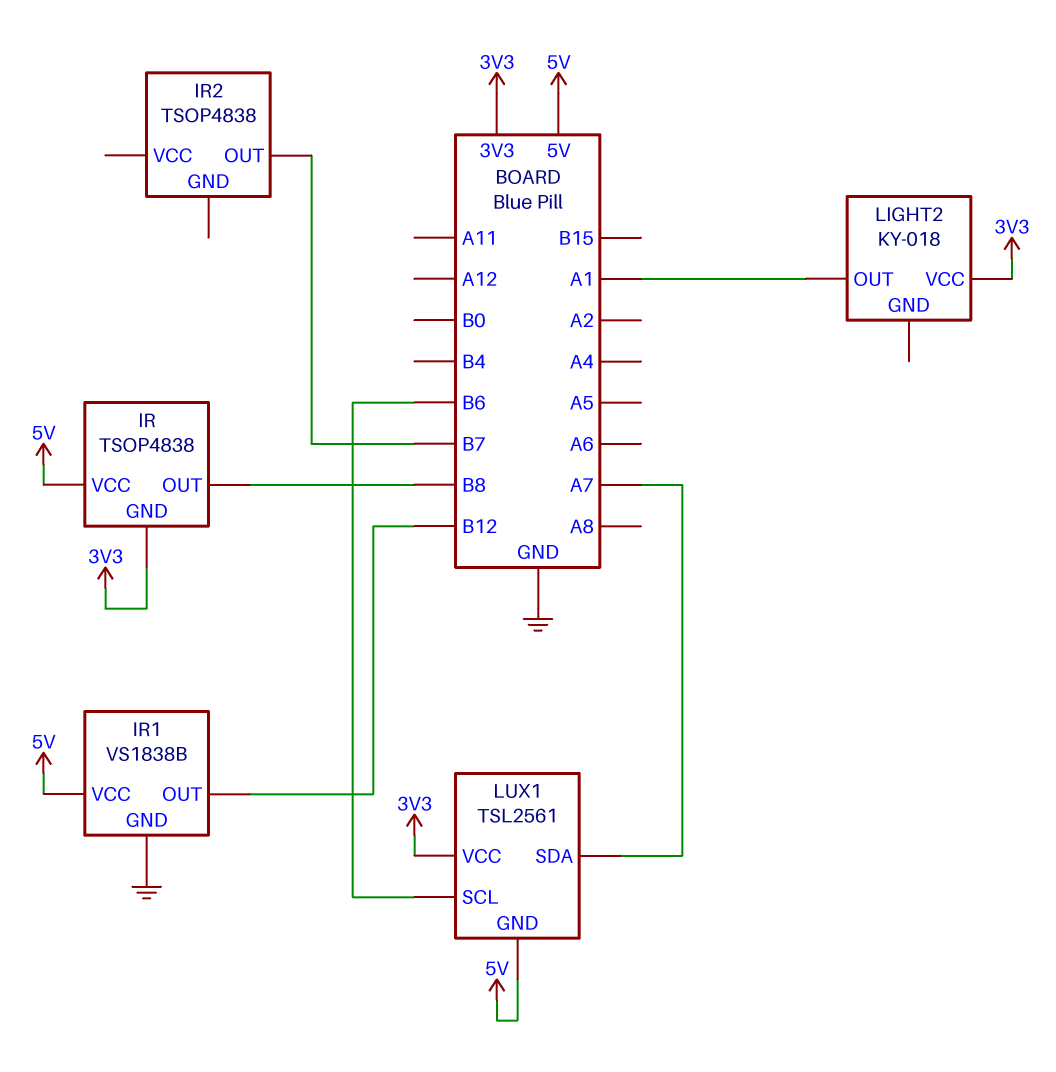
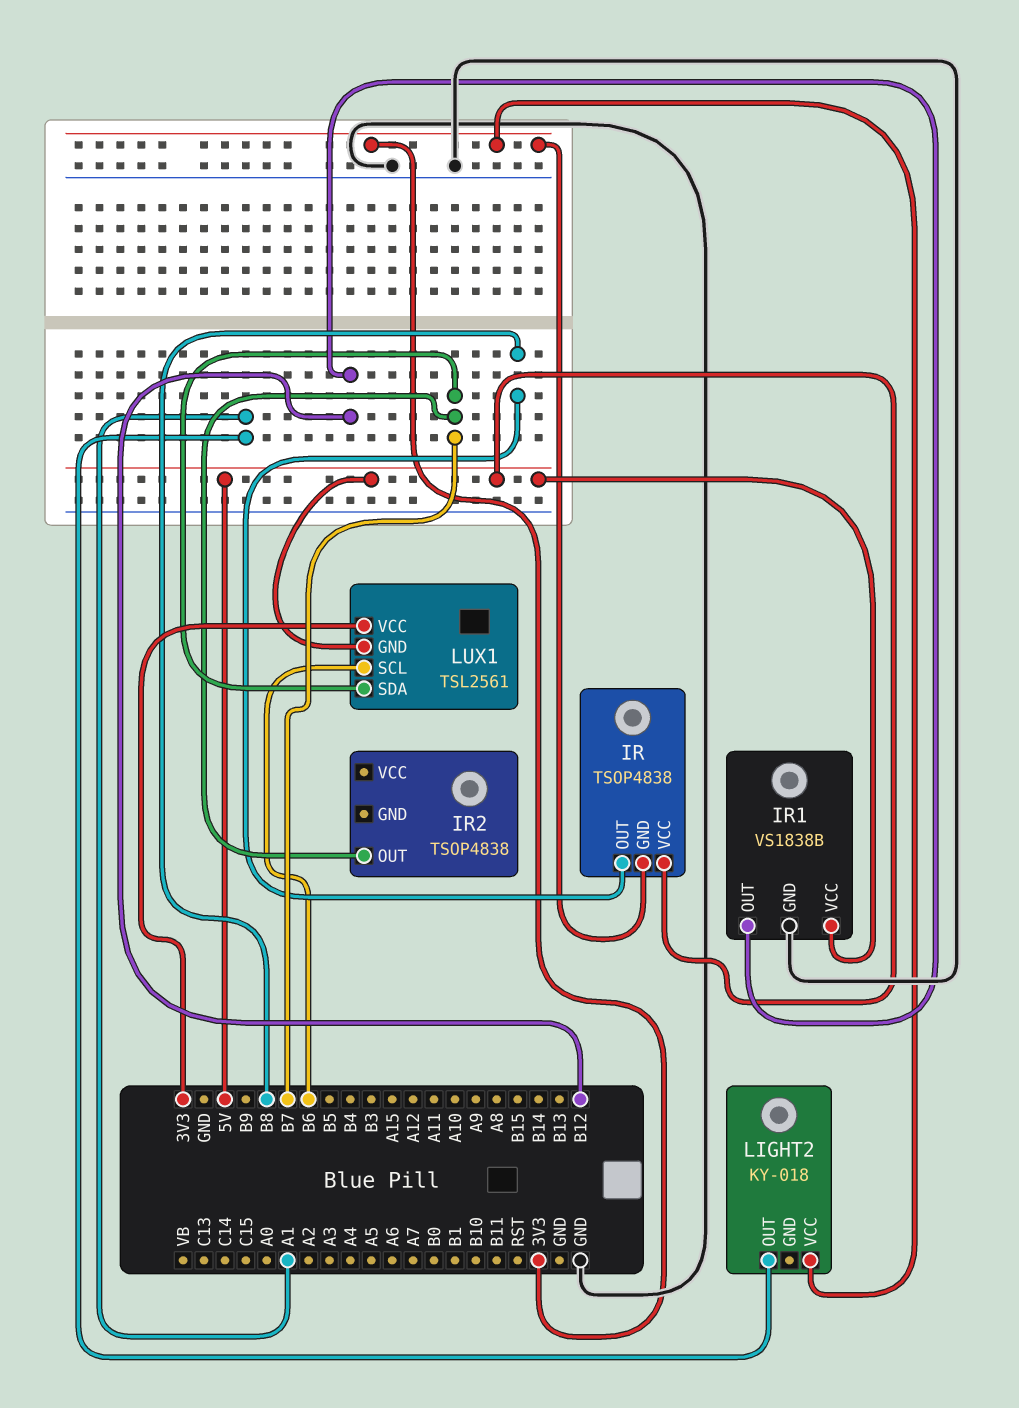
LUX1 pin SDA: A7 -> B7

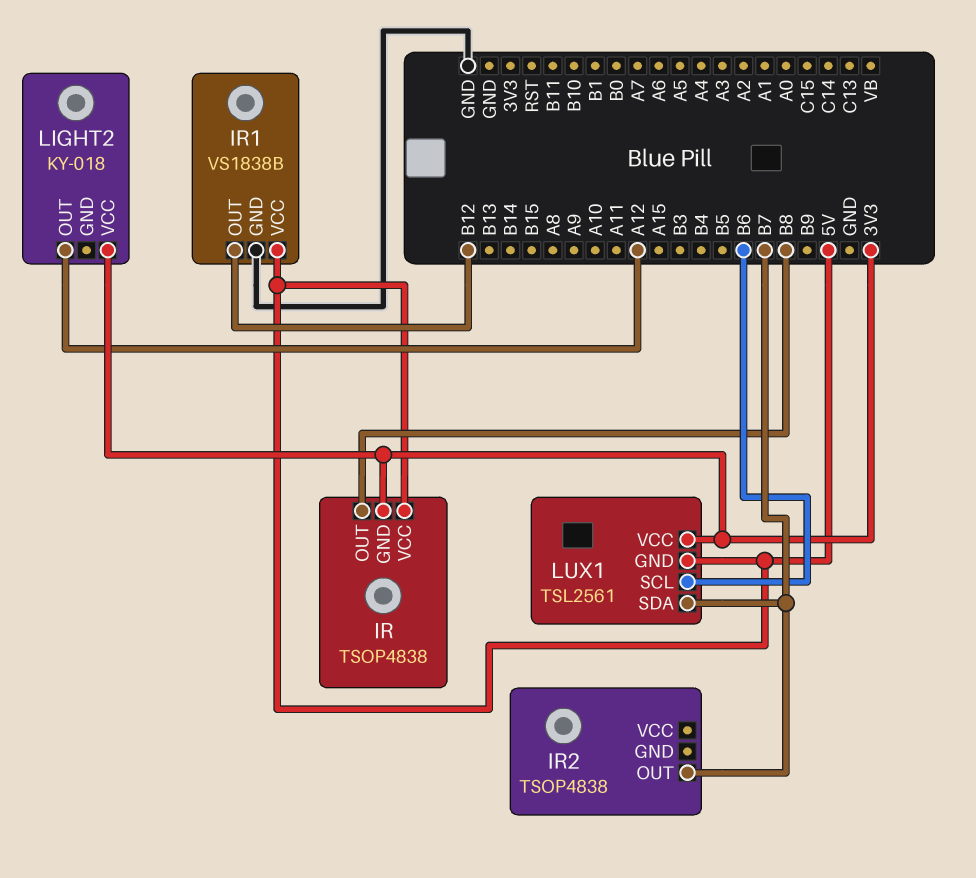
LIGHT2 pin OUT: A1 -> A12

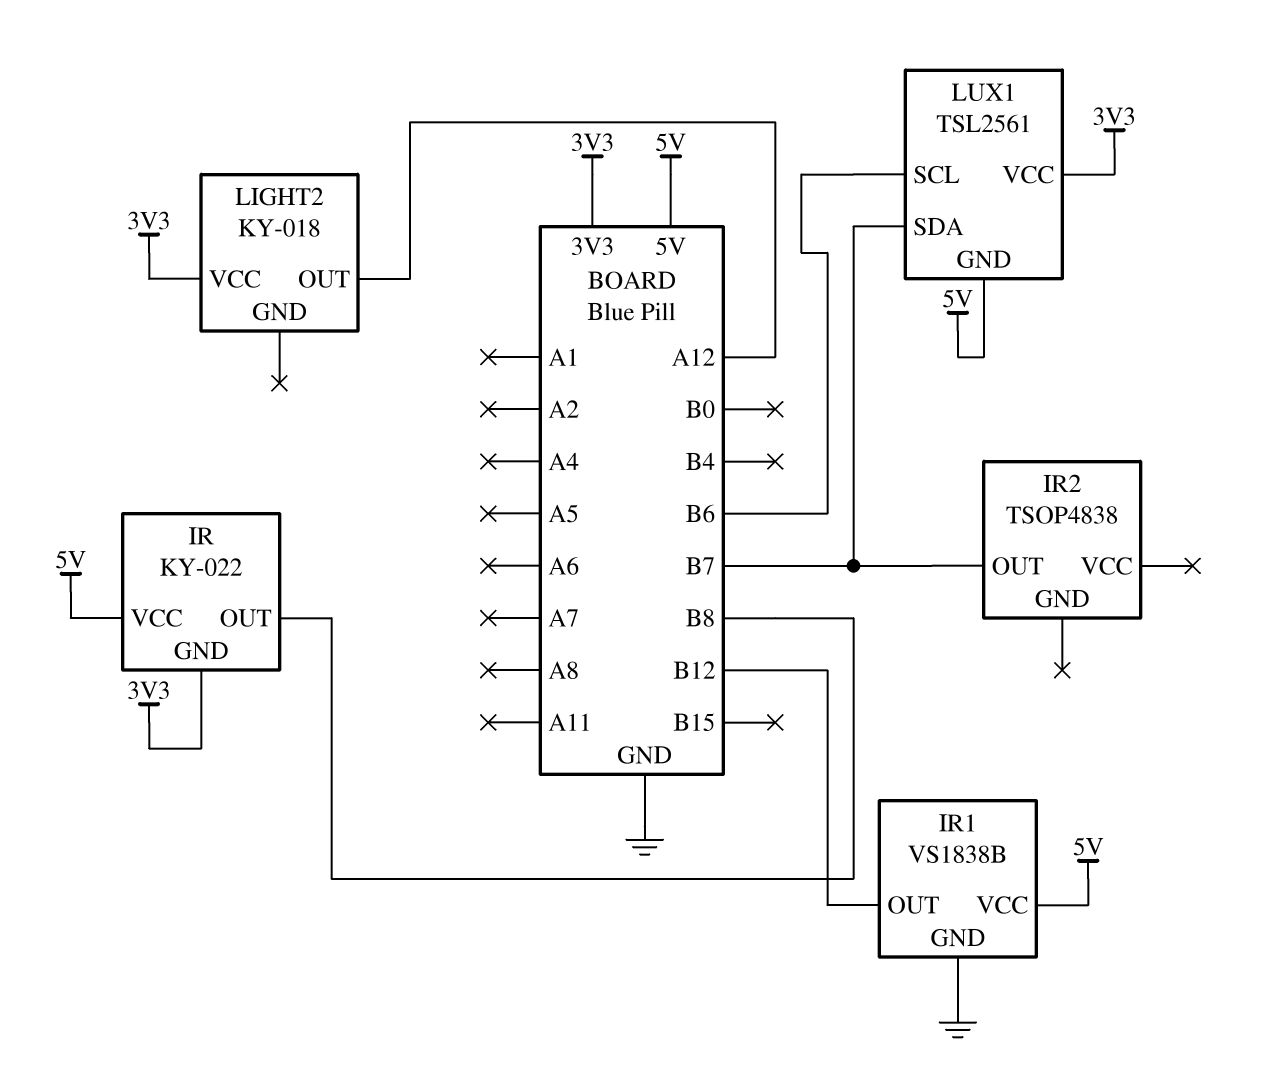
IR: TSOP4838 -> KY-022

